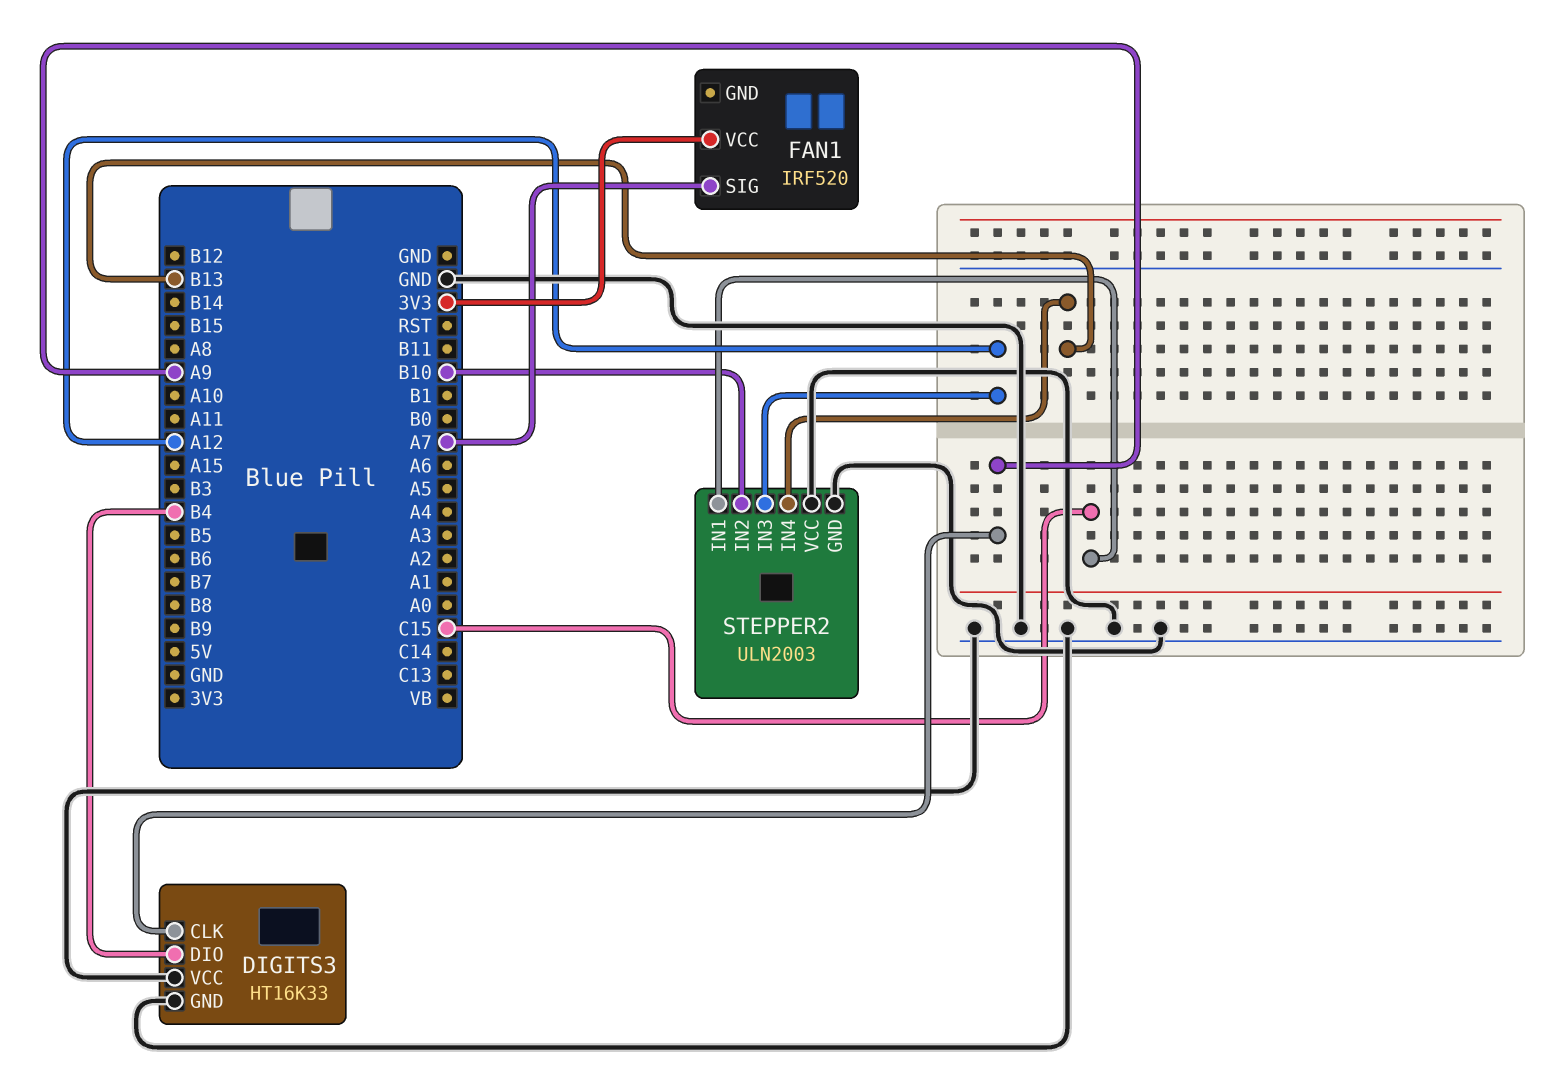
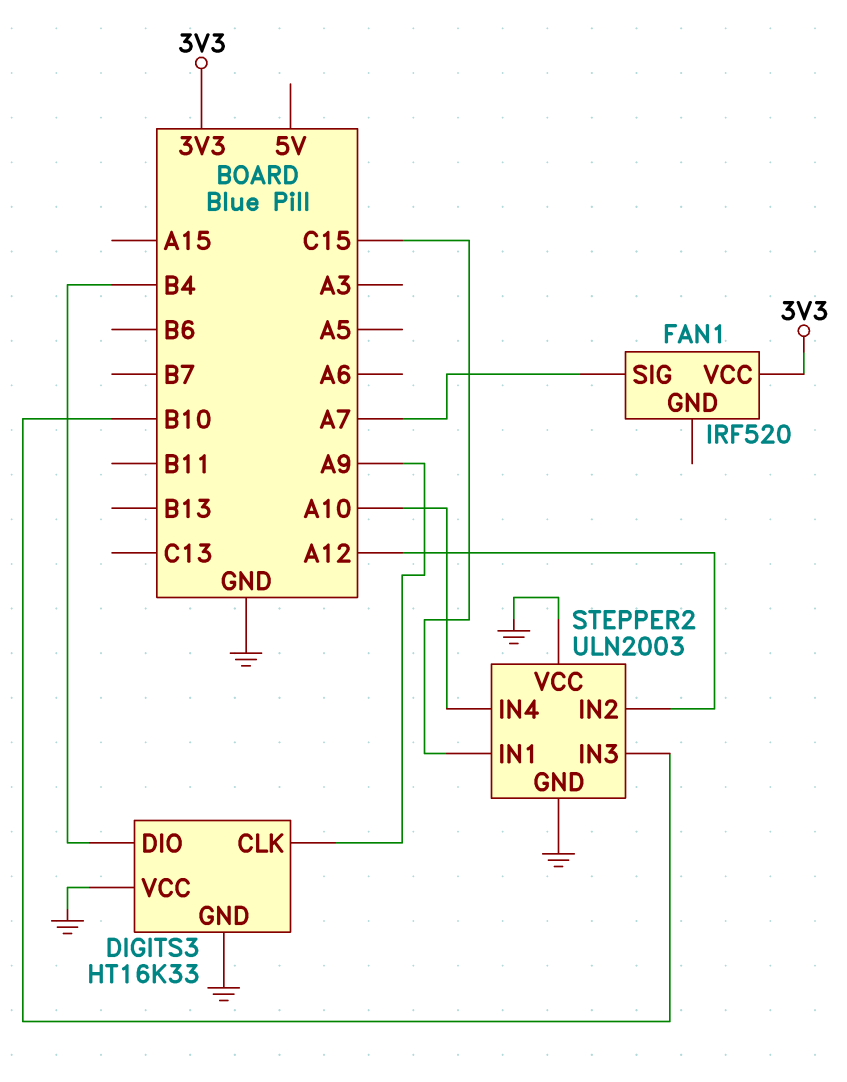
STEPPER2 pin IN2: B10 -> A12
STEPPER2 pin IN3: A12 -> B10
STEPPER2 pin IN4: B13 -> A10

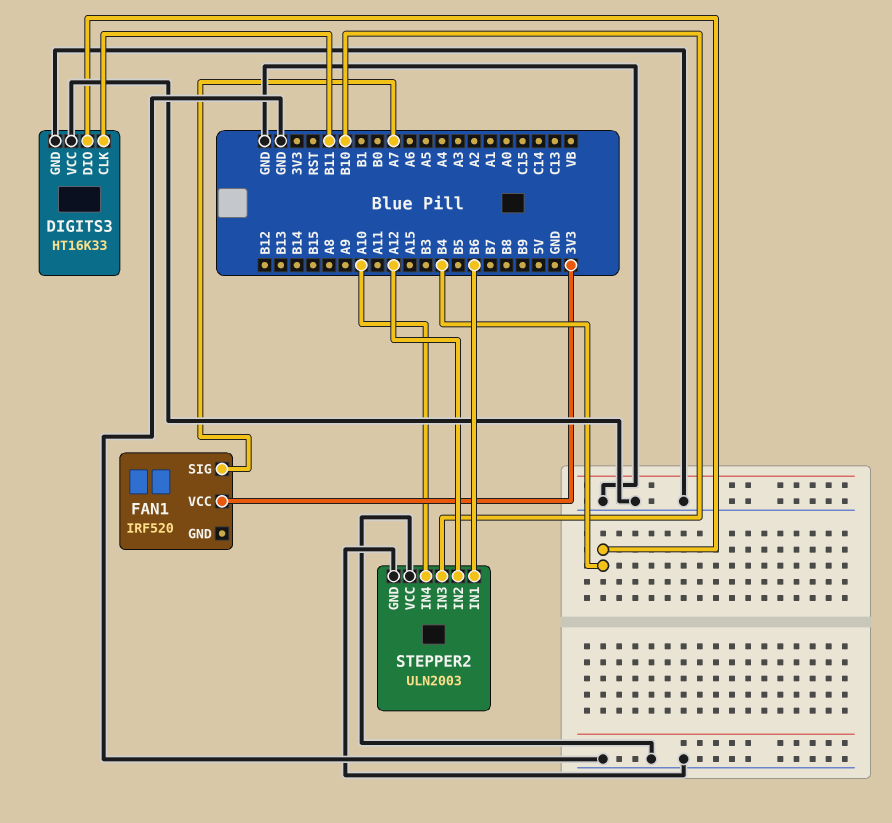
DIGITS3 pin CLK: A9 -> B11
STEPPER2 pin IN1: C15 -> B6

